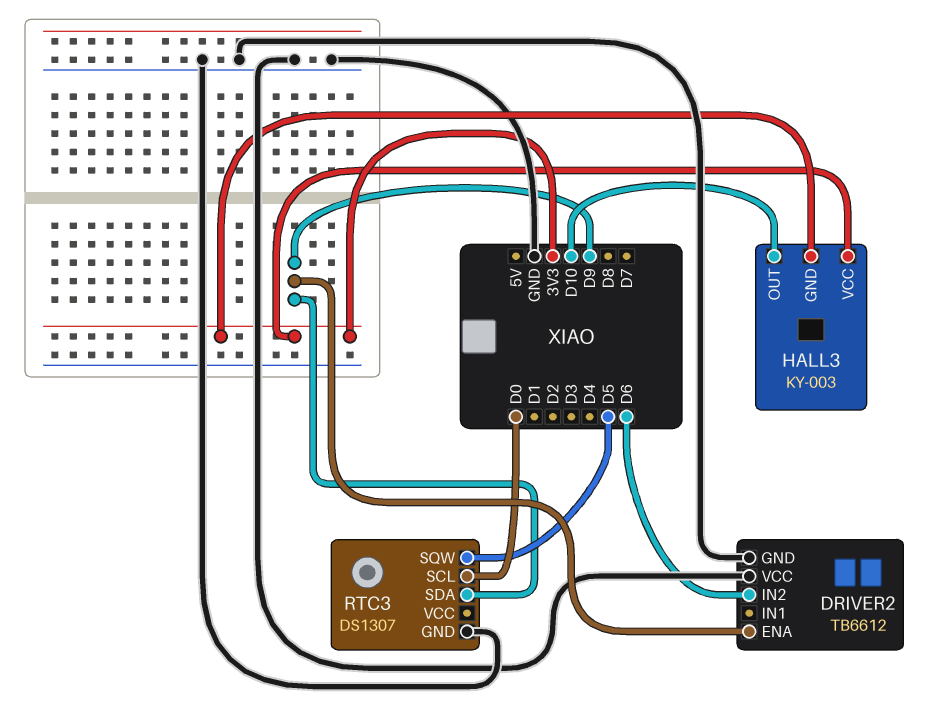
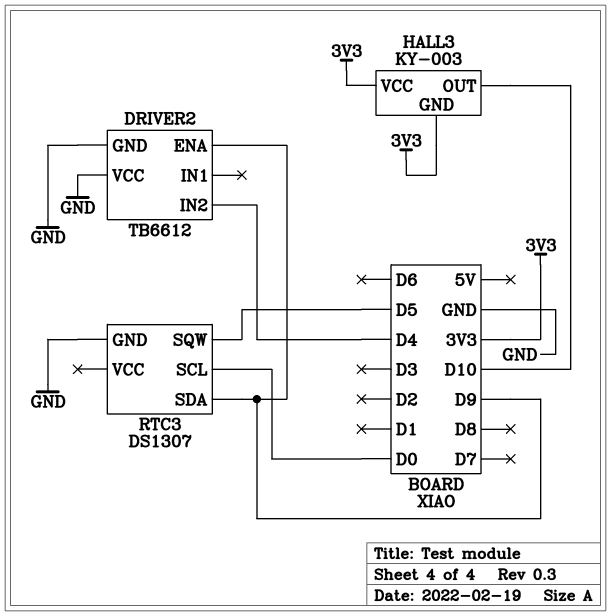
DRIVER2 pin IN2: D6 -> D4

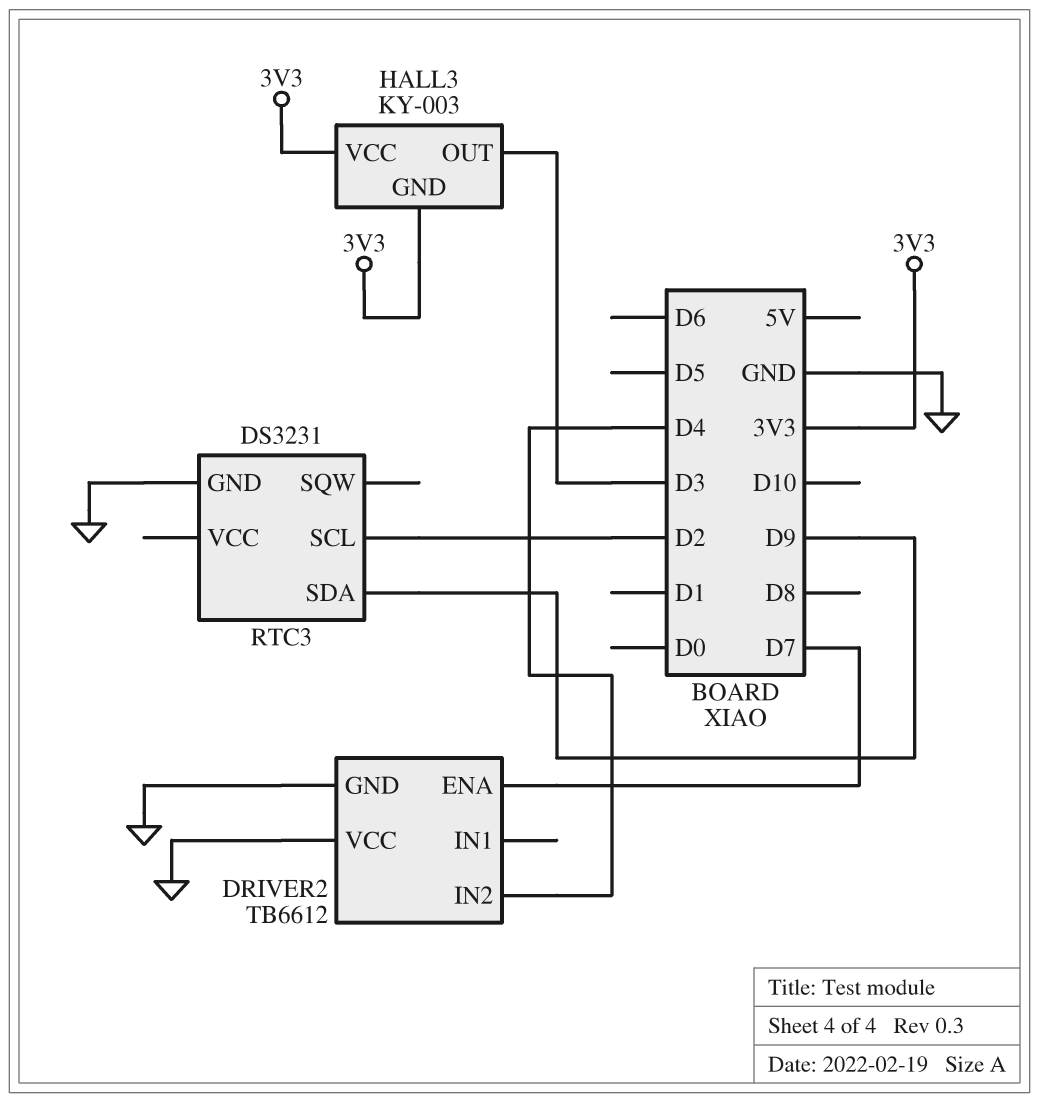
DRIVER2 pin ENA: D9 -> D7
HALL3 pin OUT: D10 -> D3
RTC3: DS1307 -> DS3231
RTC3 pin SCL: D0 -> D2
RTC3 pin SQW: D5 -> none

